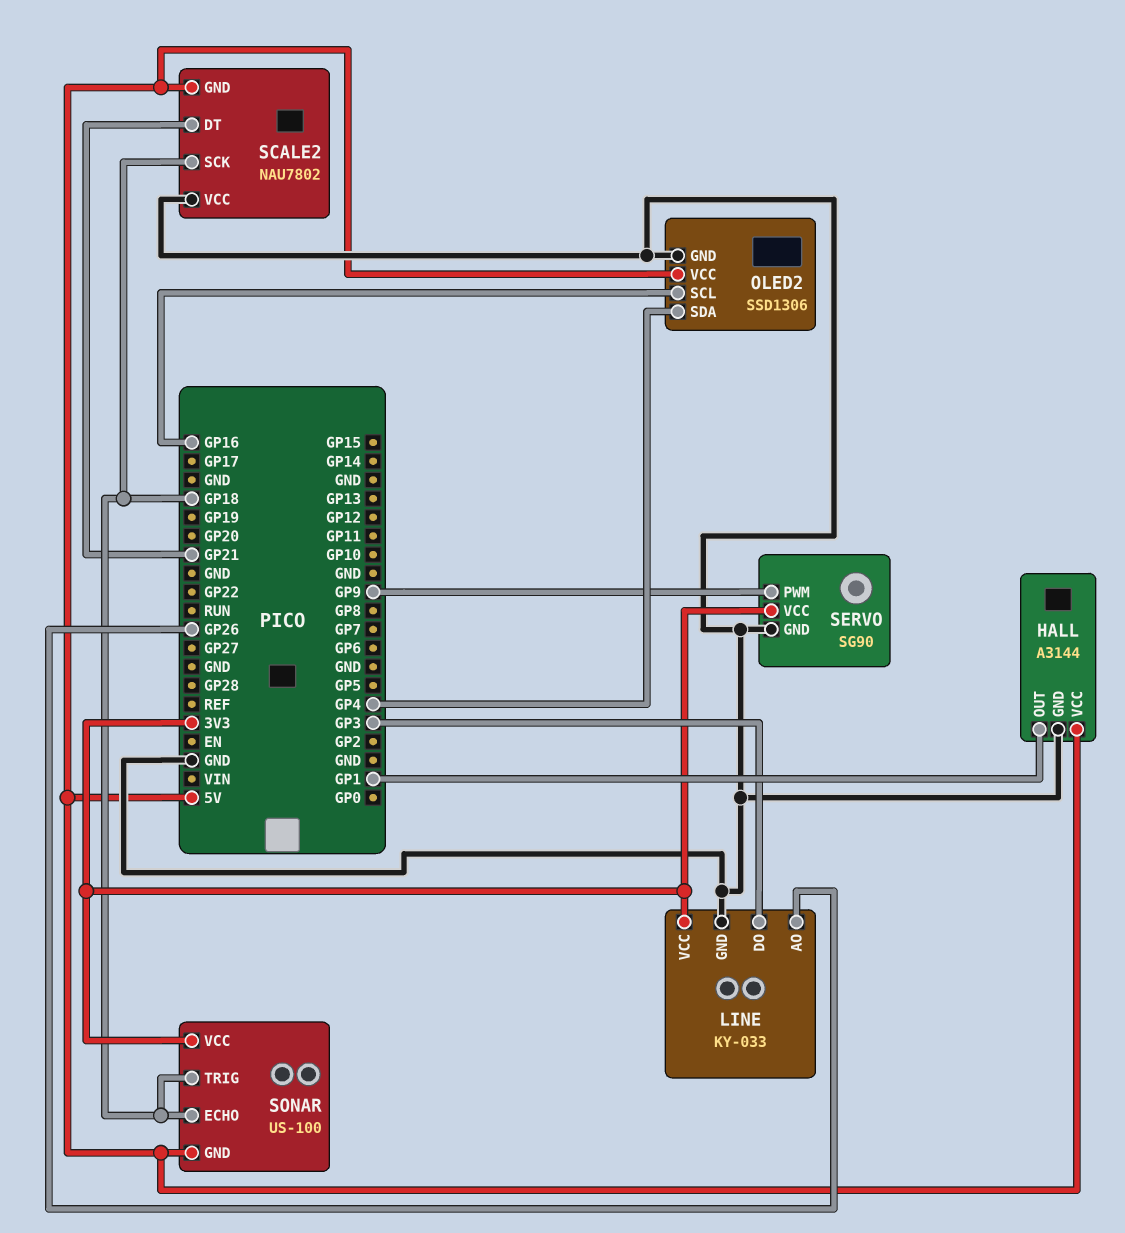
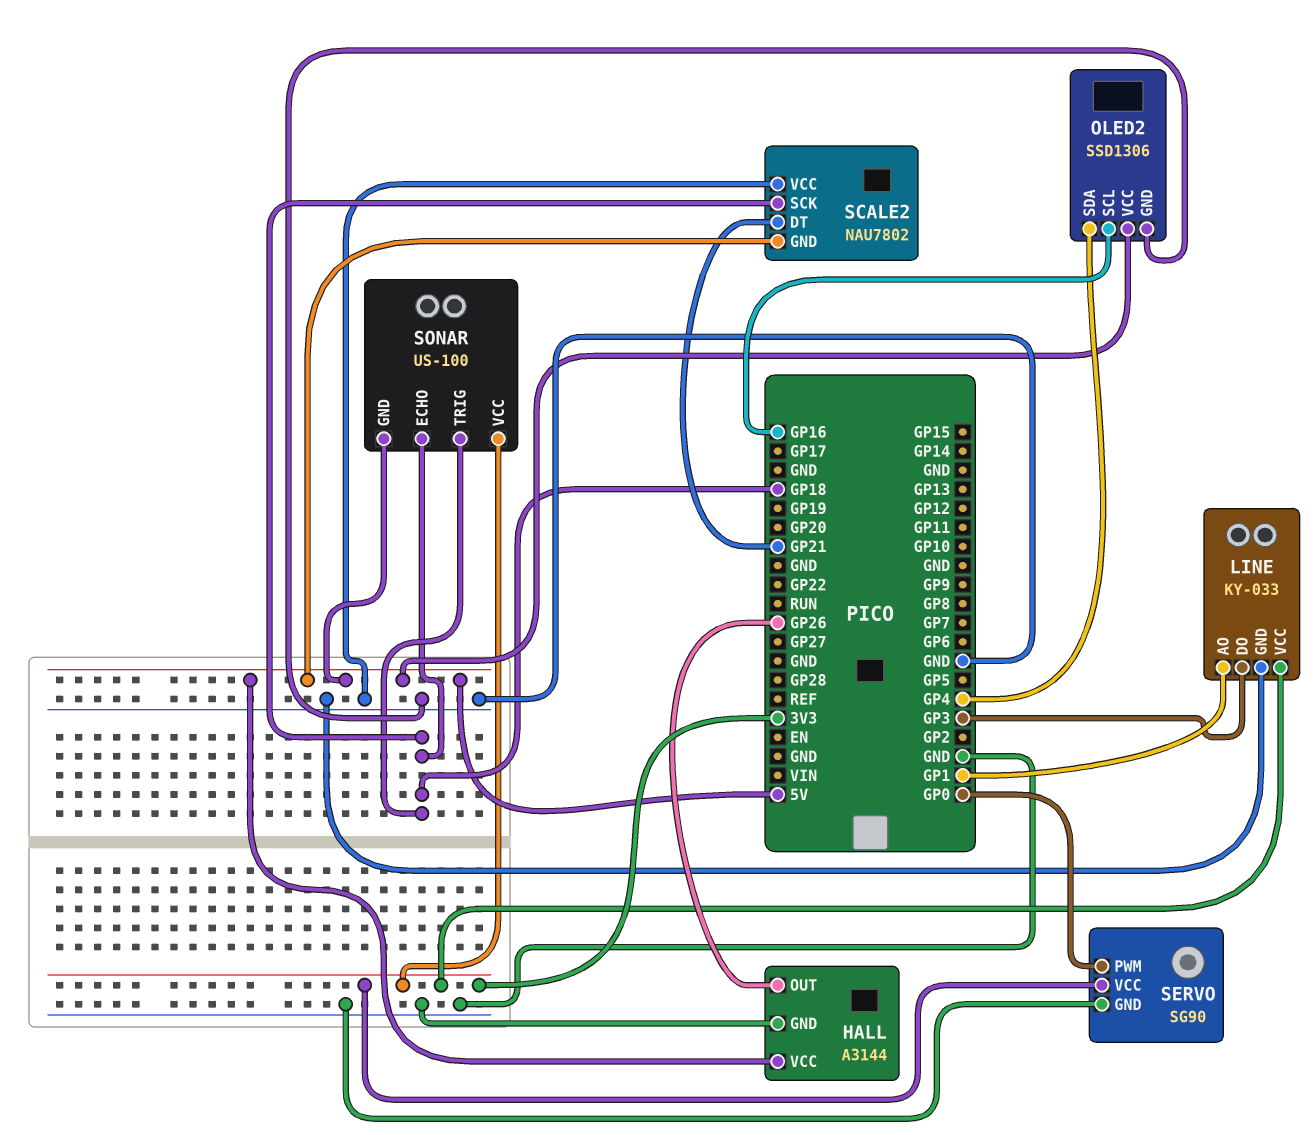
HALL pin OUT: GP1 -> GP26
LINE pin AO: GP26 -> GP1
SERVO pin PWM: GP9 -> GP0

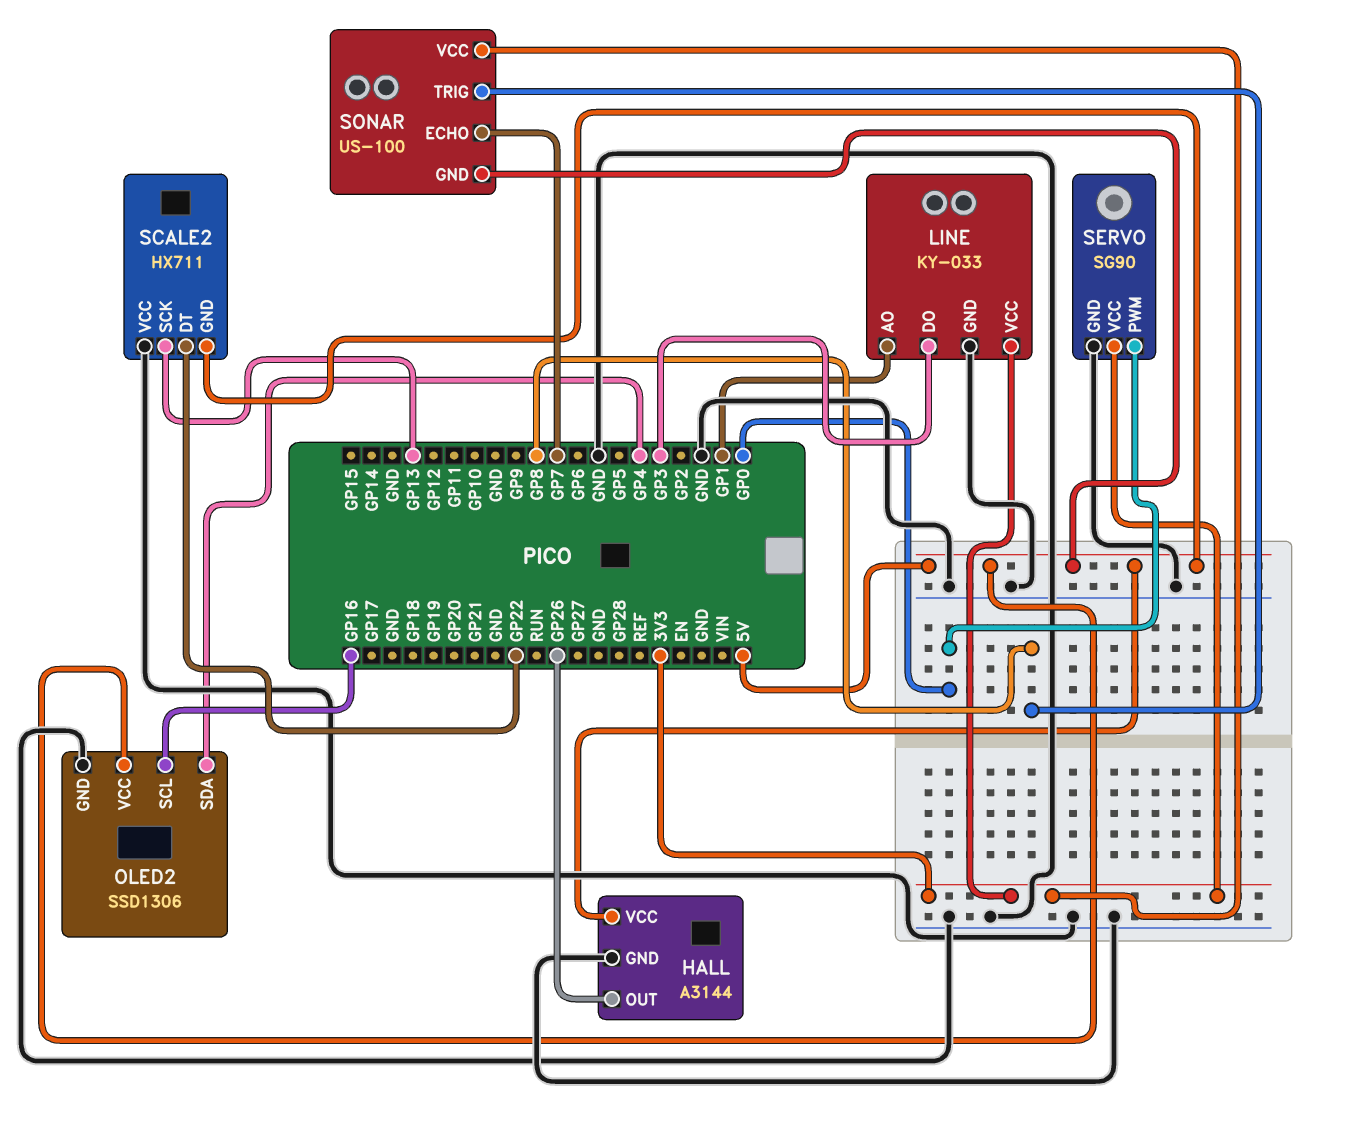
SCALE2: NAU7802 -> HX711
SCALE2 pin DT: GP21 -> GP22
SCALE2 pin SCK: GP18 -> GP13
SONAR pin ECHO: GP18 -> GP7
SONAR pin TRIG: GP18 -> GP8

